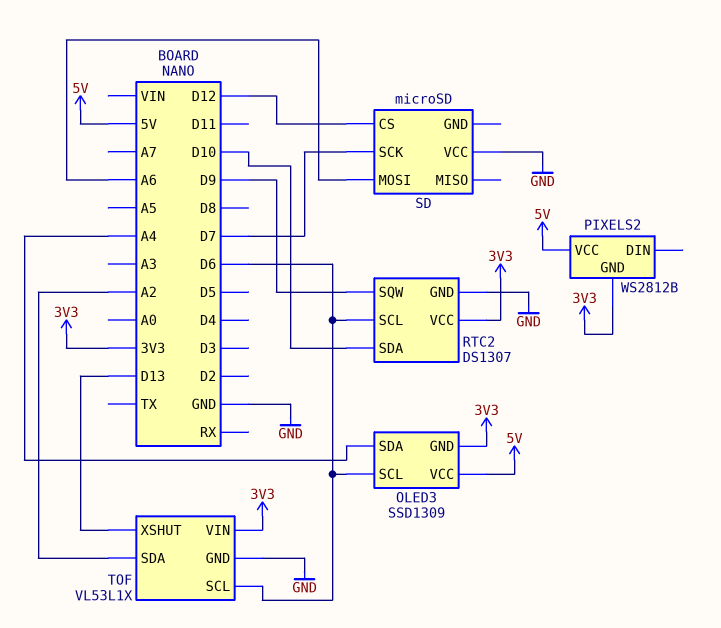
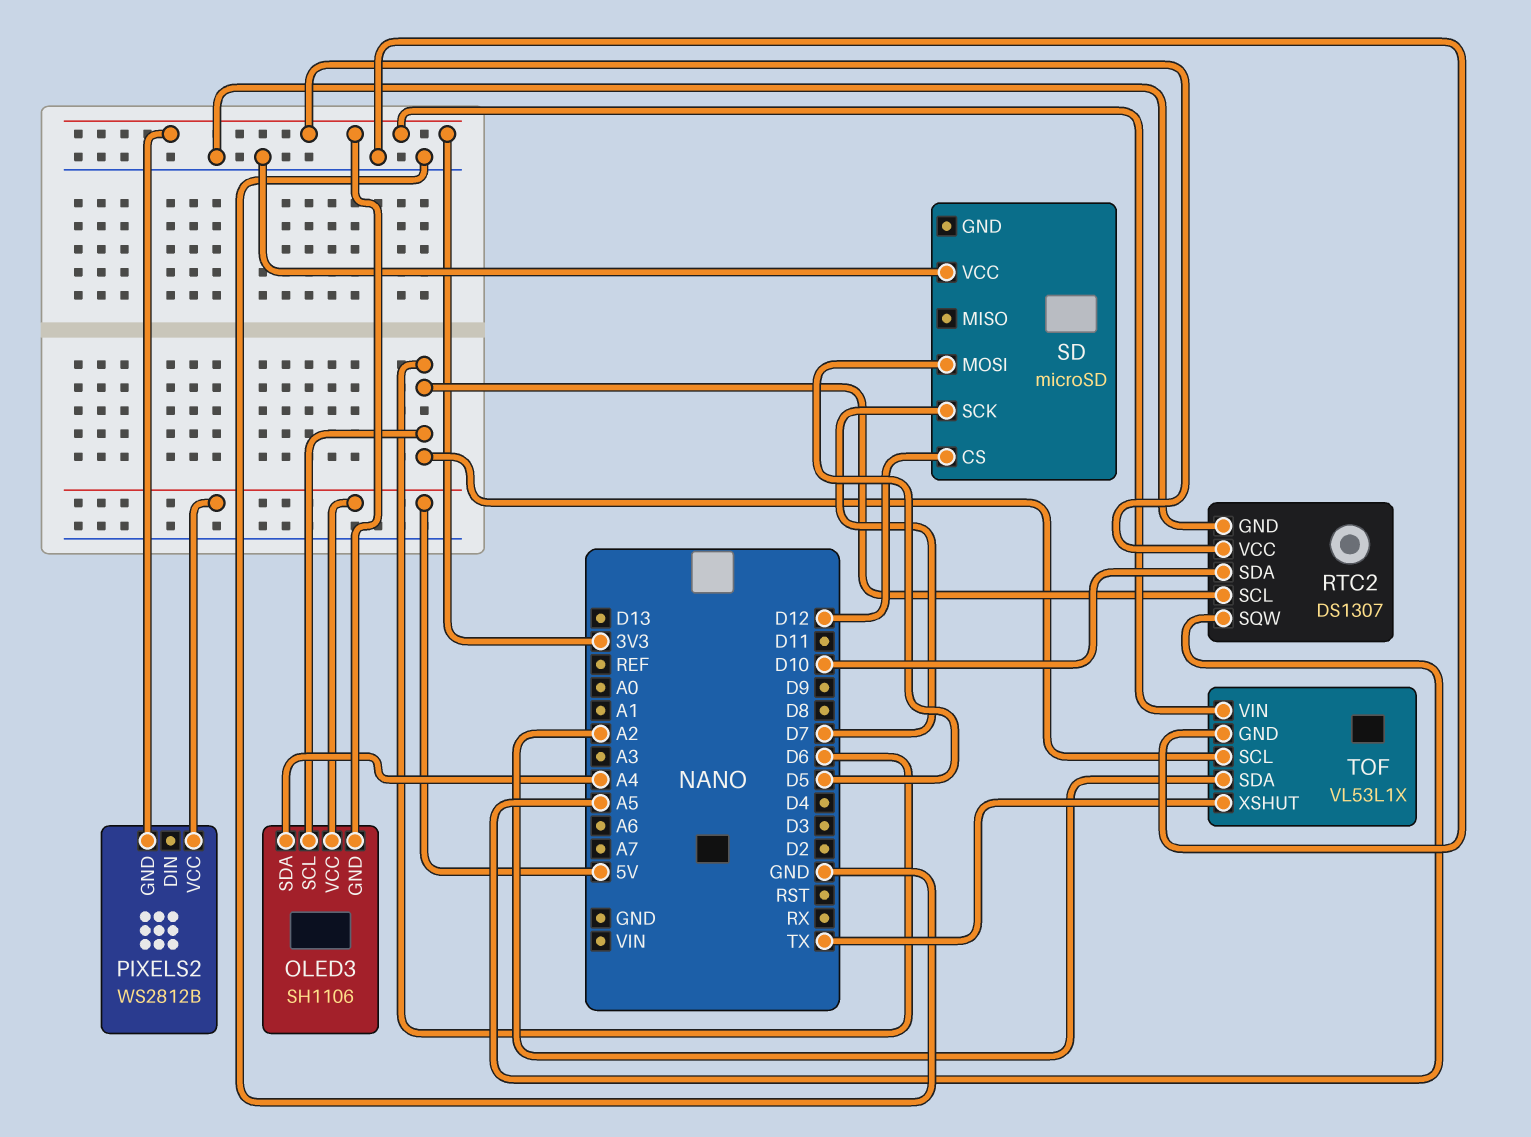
OLED3: SSD1309 -> SH1106
RTC2 pin SQW: D9 -> A5
SD pin MOSI: A6 -> D5
TOF pin XSHUT: D13 -> TX

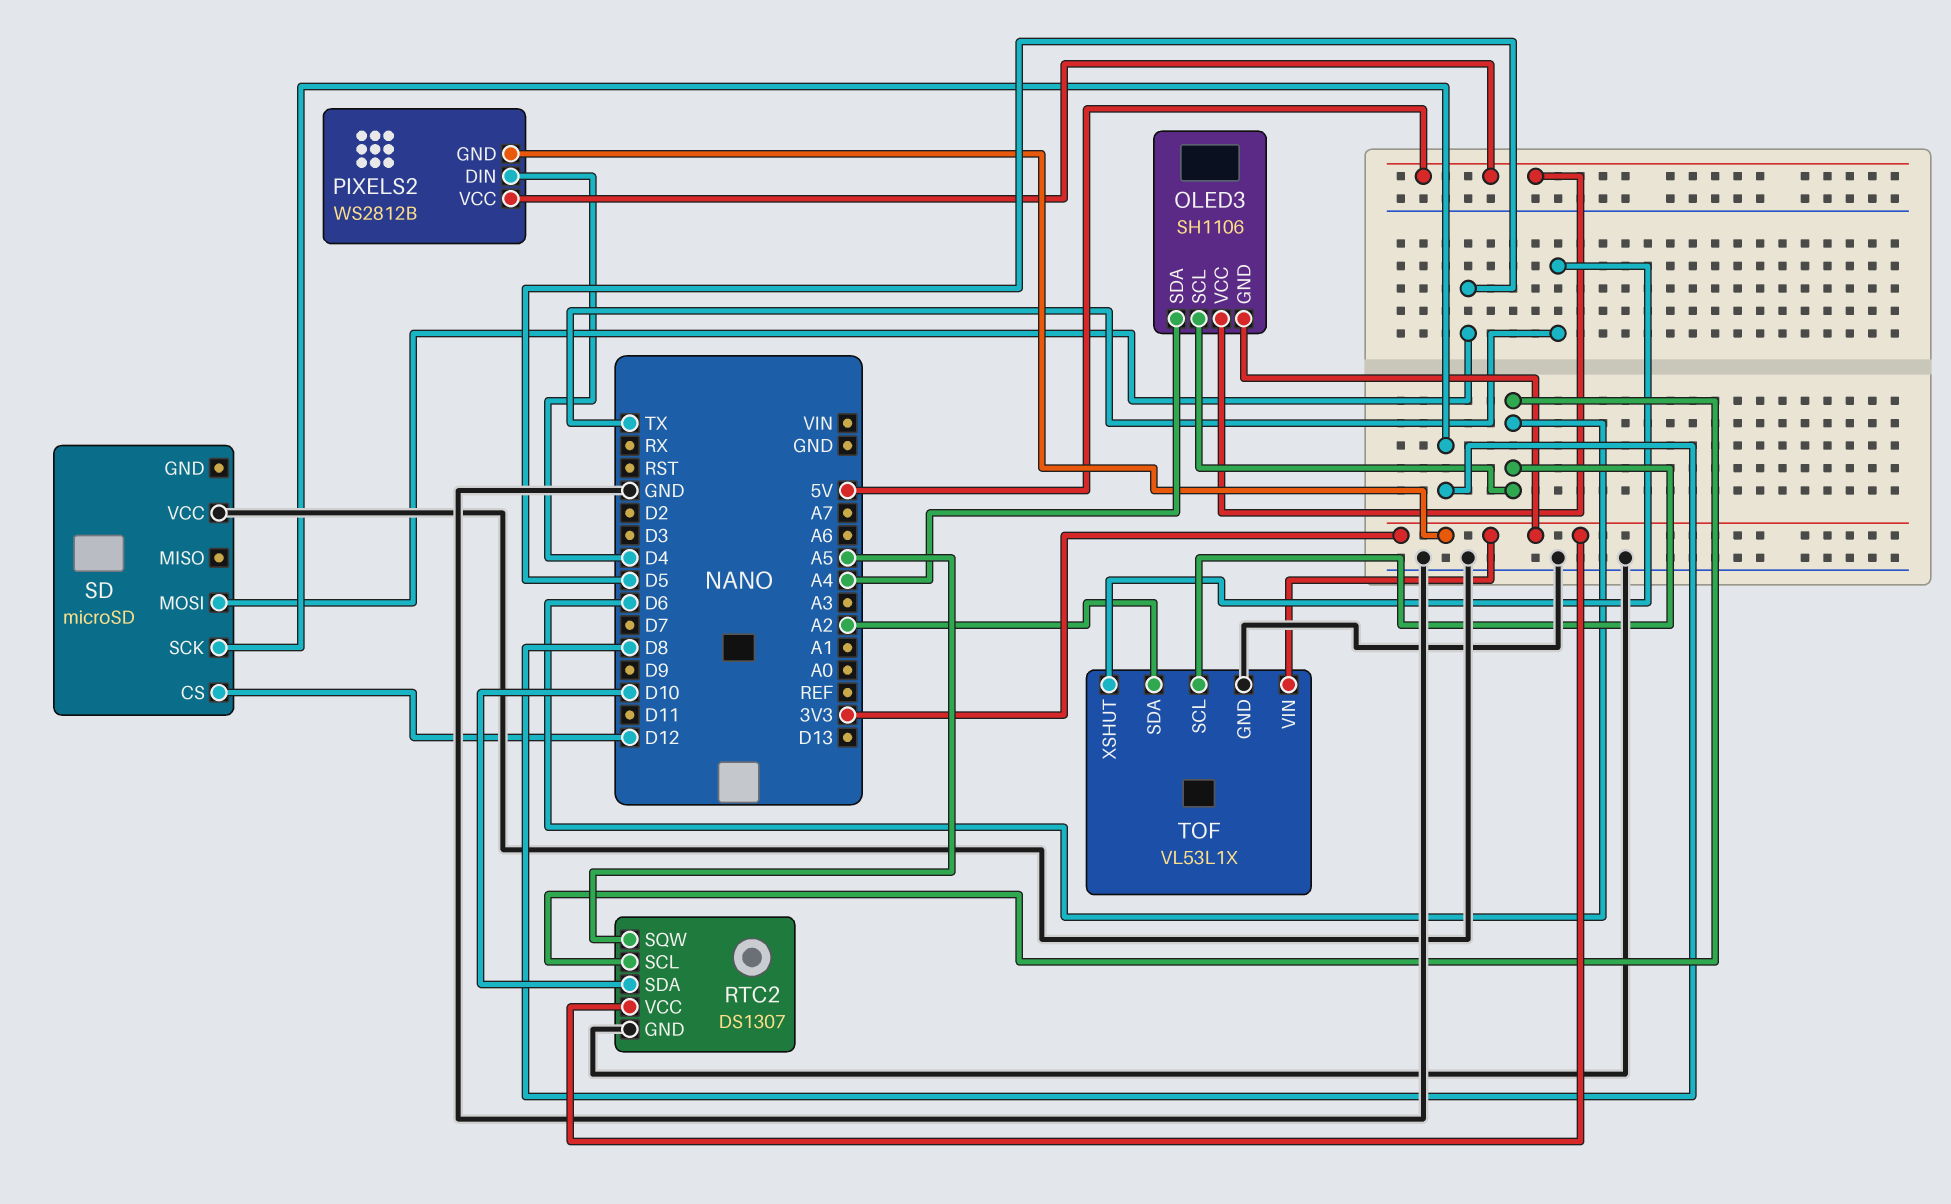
PIXELS2 pin DIN: none -> D4
SD pin SCK: D7 -> D8

